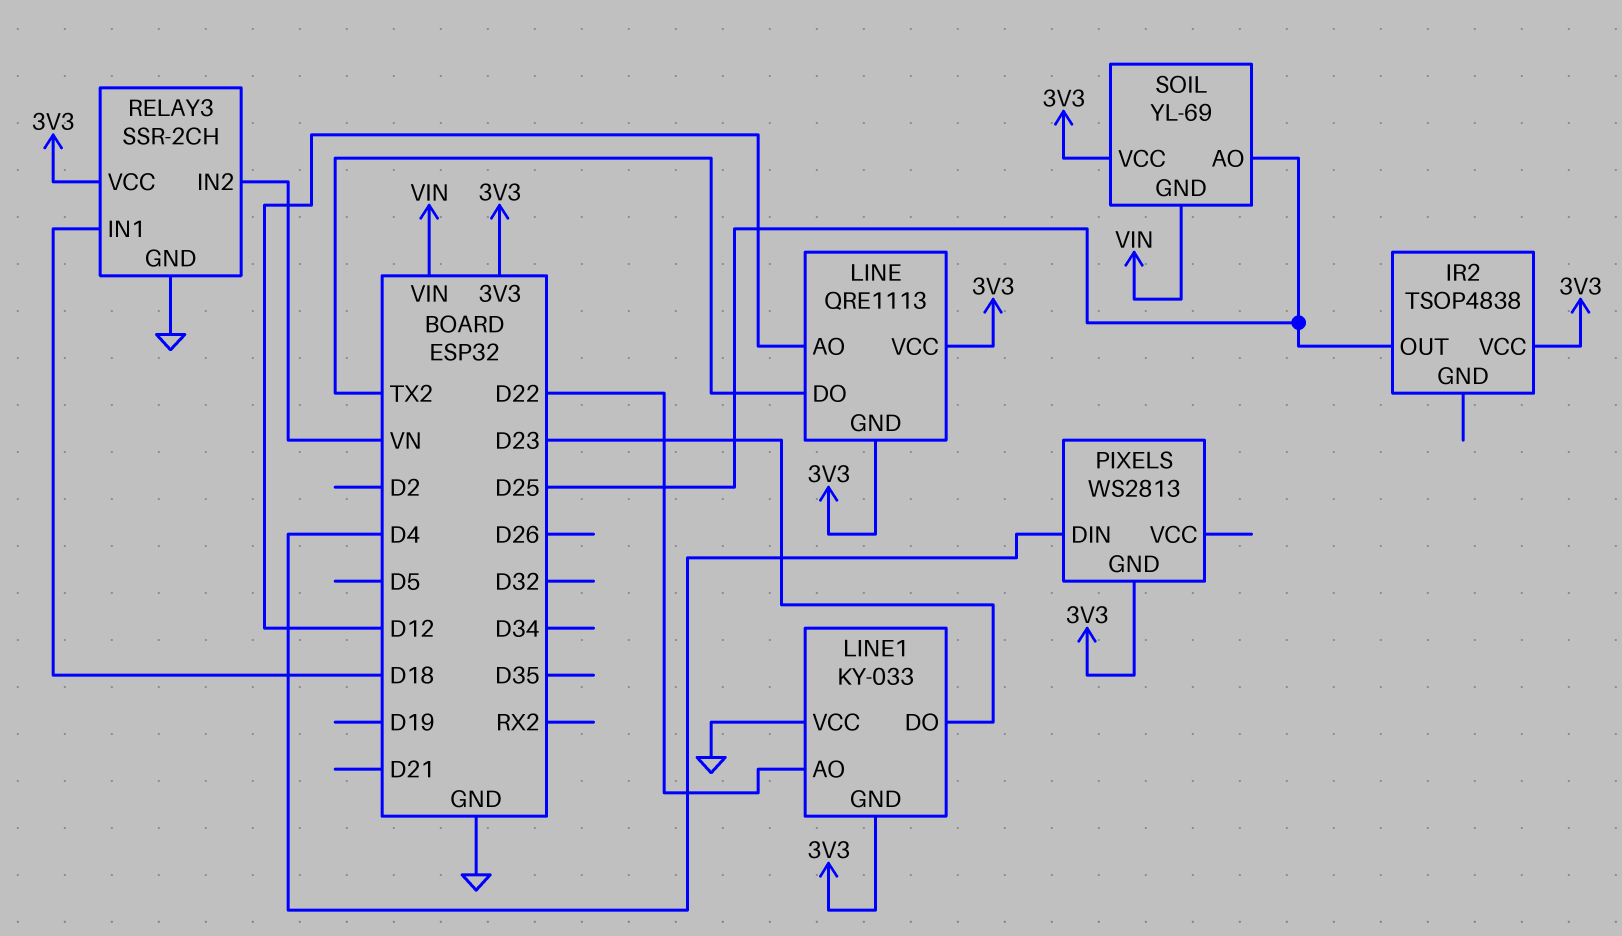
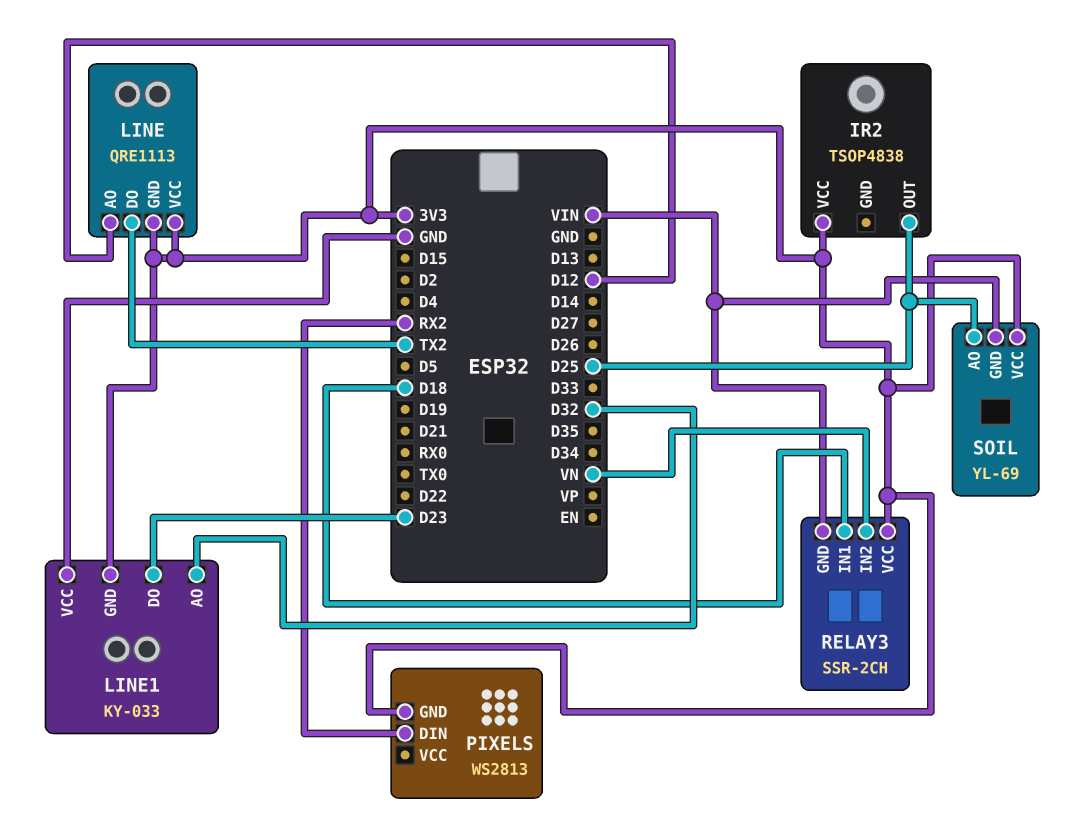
LINE1 pin AO: D22 -> D32
PIXELS pin DIN: D4 -> RX2
RELAY3 pin GND: GND -> VIN

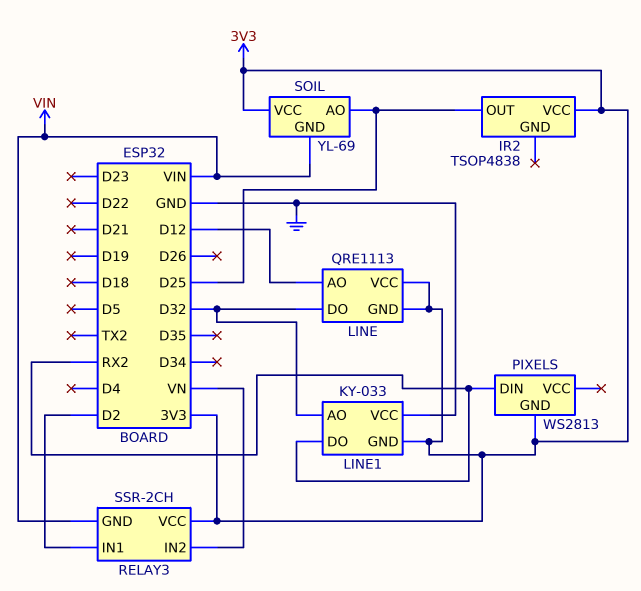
LINE pin DO: TX2 -> D32
LINE1 pin DO: D23 -> RX2
RELAY3 pin IN1: D18 -> D2

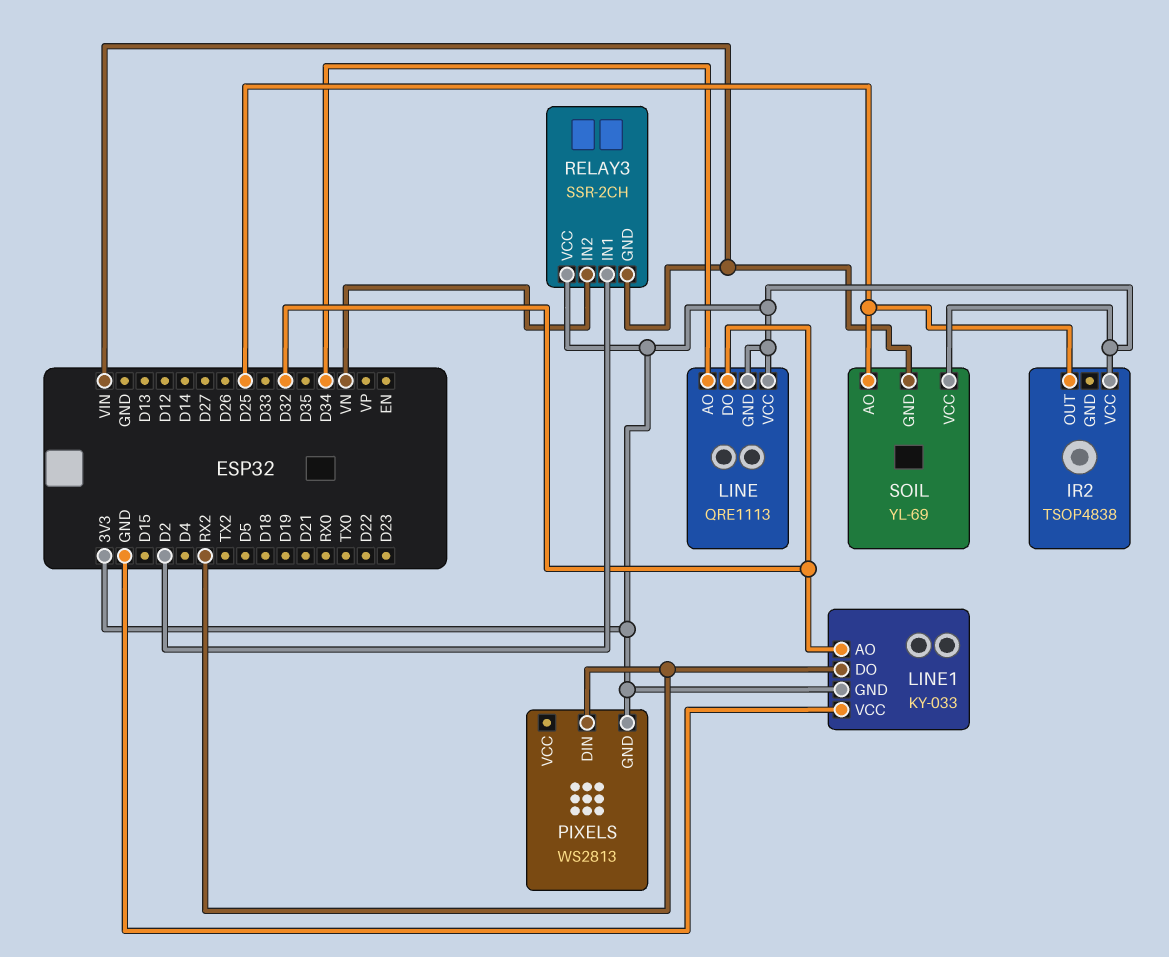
LINE pin AO: D12 -> D34

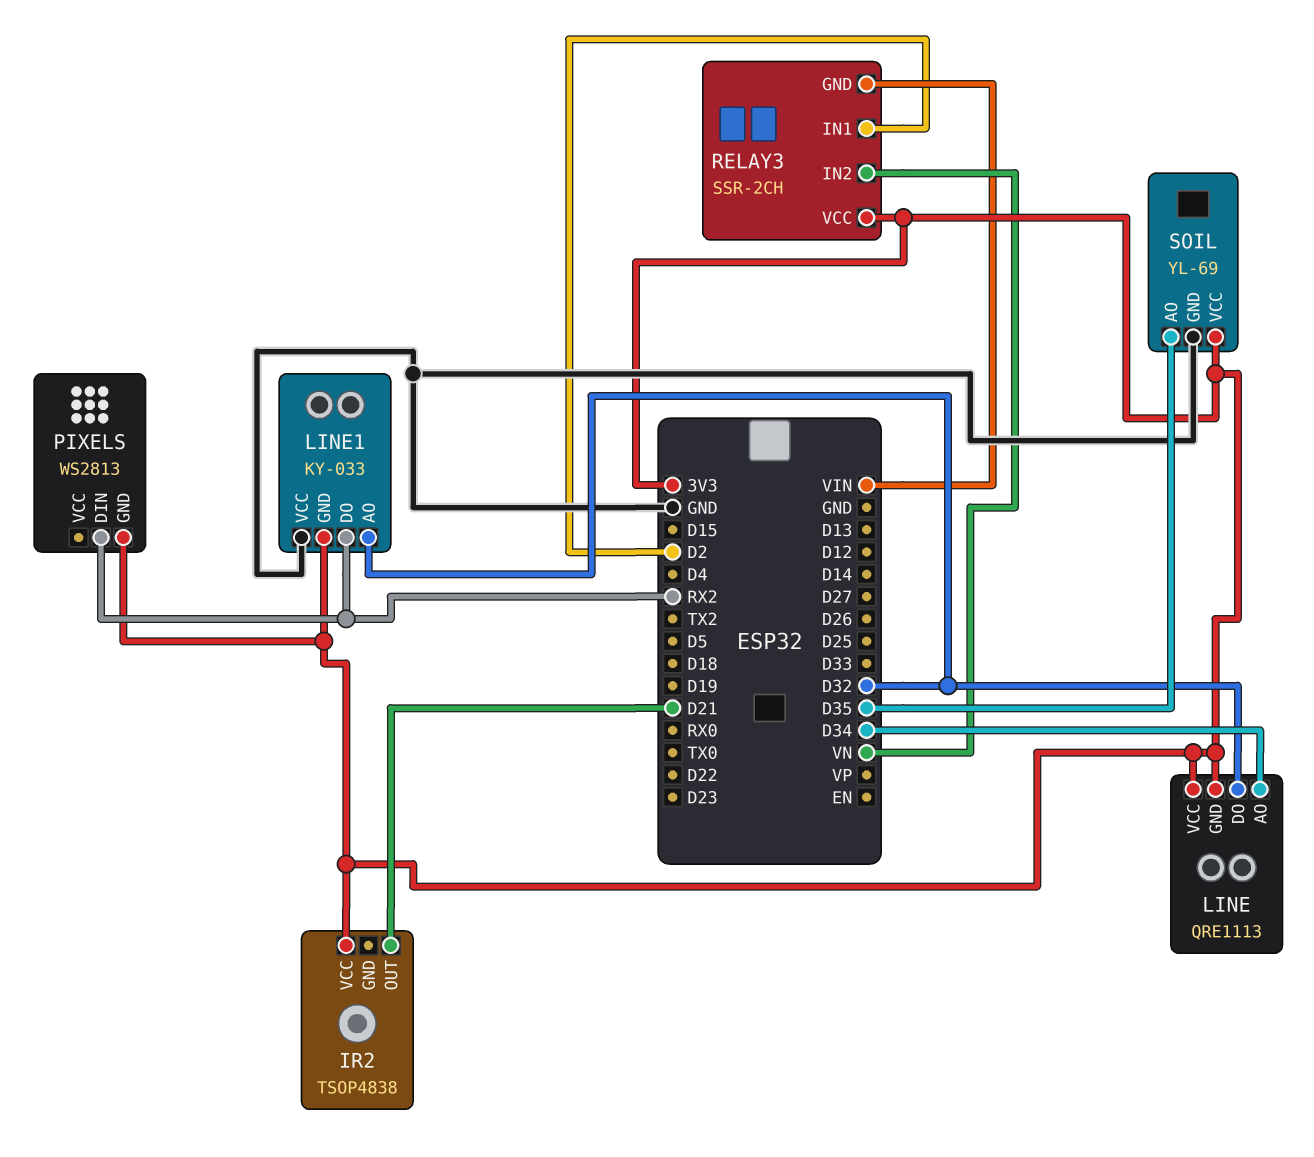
IR2 pin OUT: D25 -> D21
SOIL pin AO: D25 -> D35
SOIL pin GND: VIN -> GND

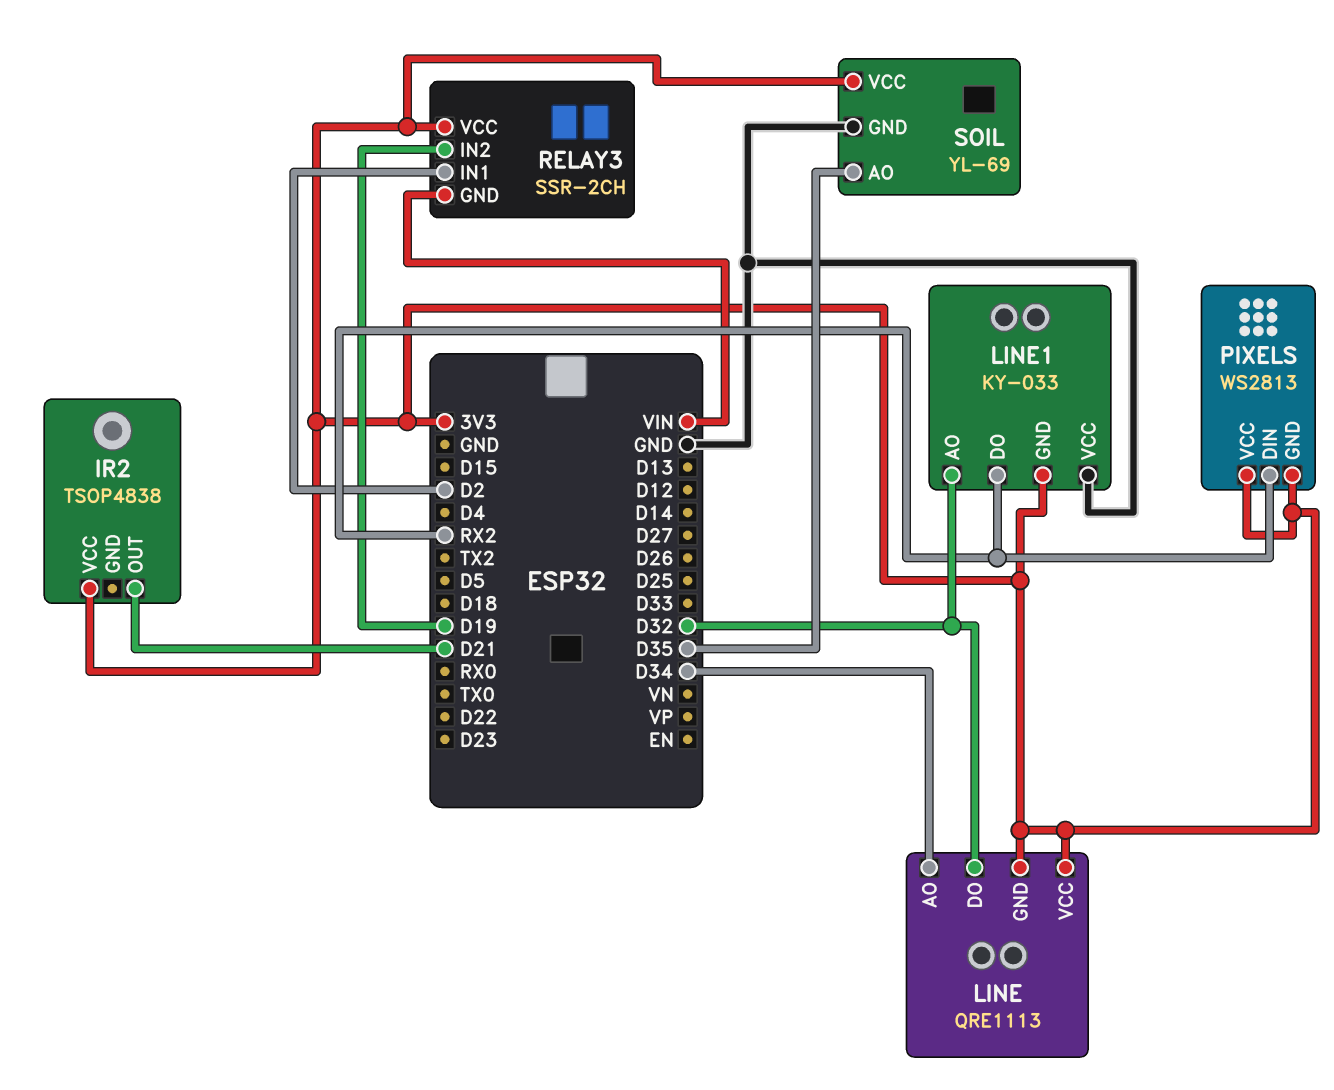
PIXELS pin VCC: none -> 3V3
RELAY3 pin IN2: VN -> D19

